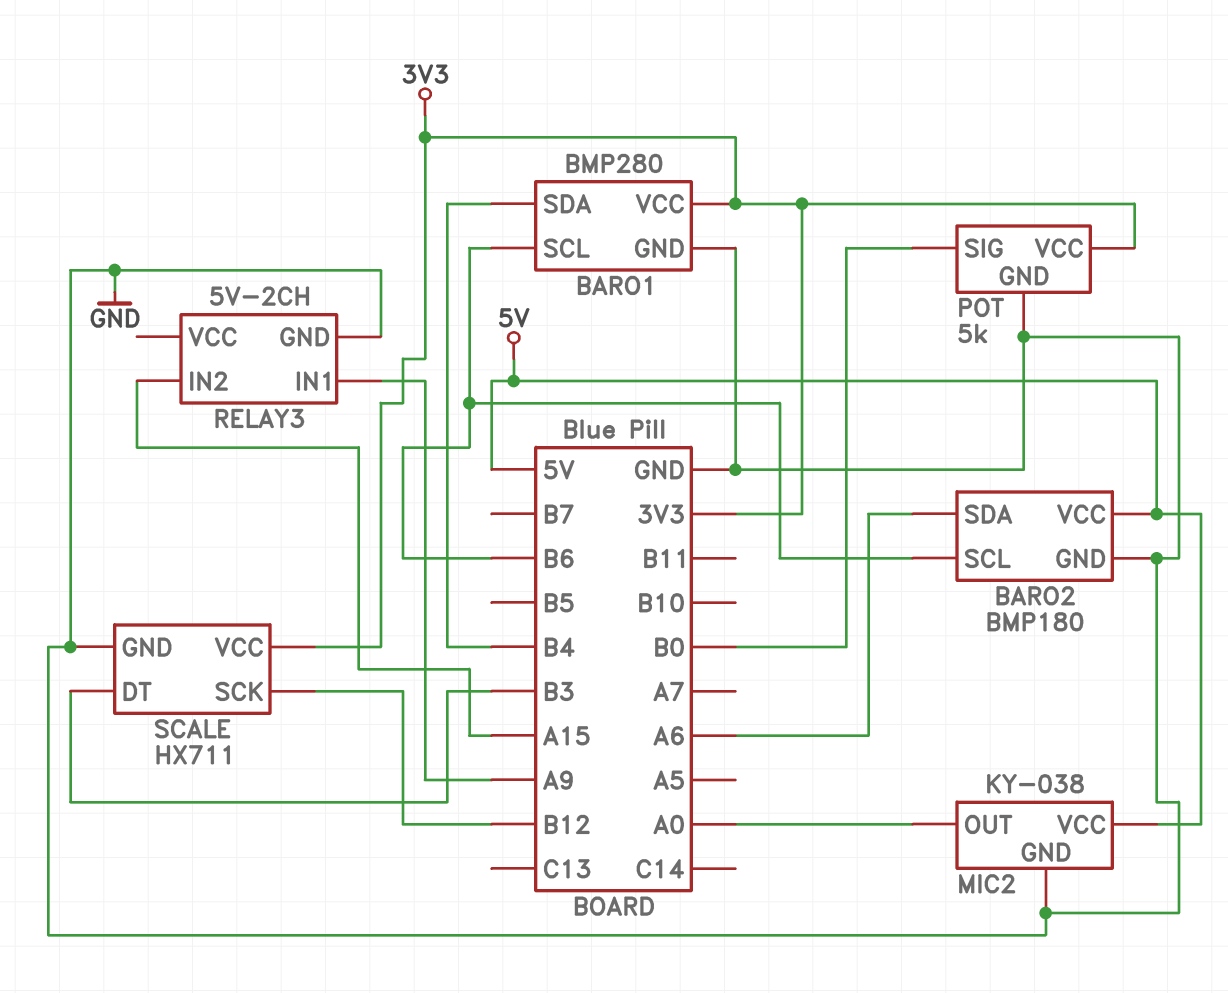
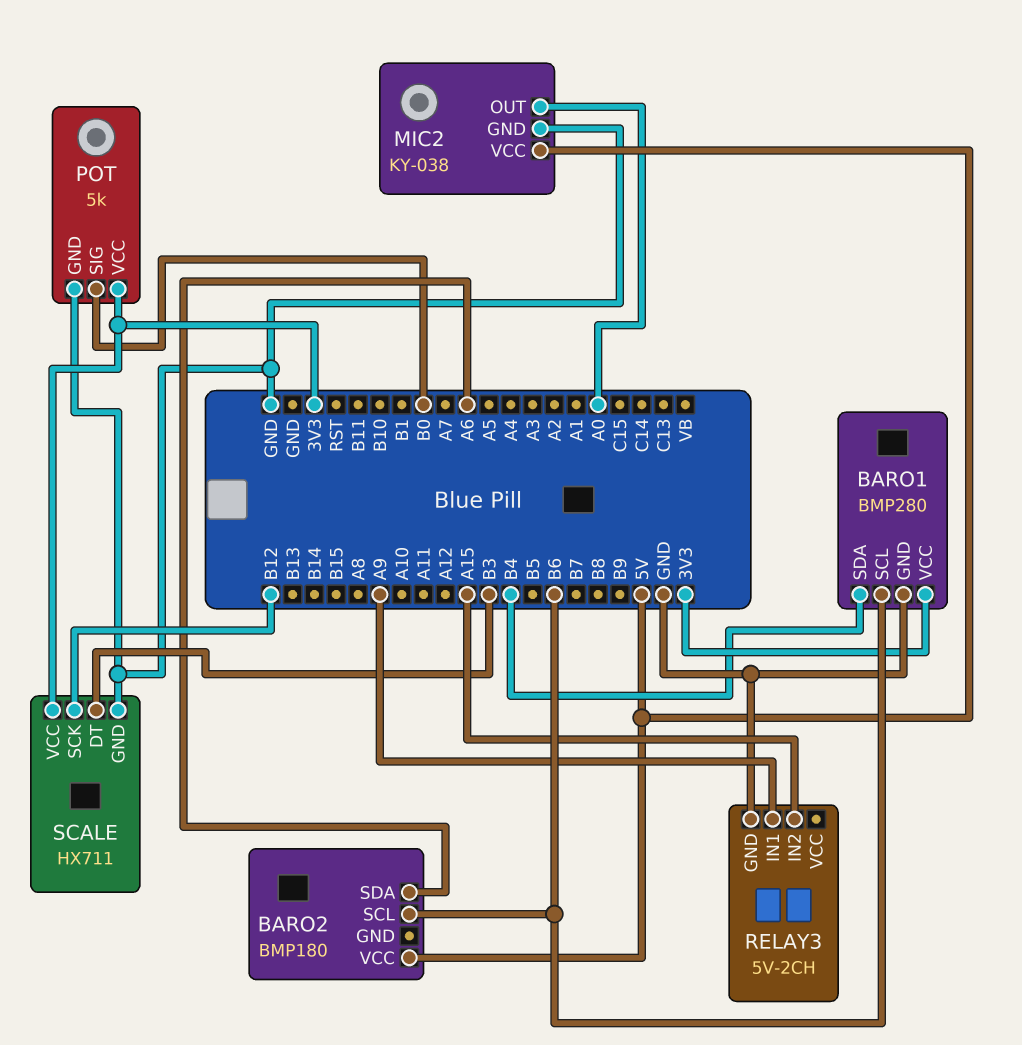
BARO2 pin GND: GND -> none

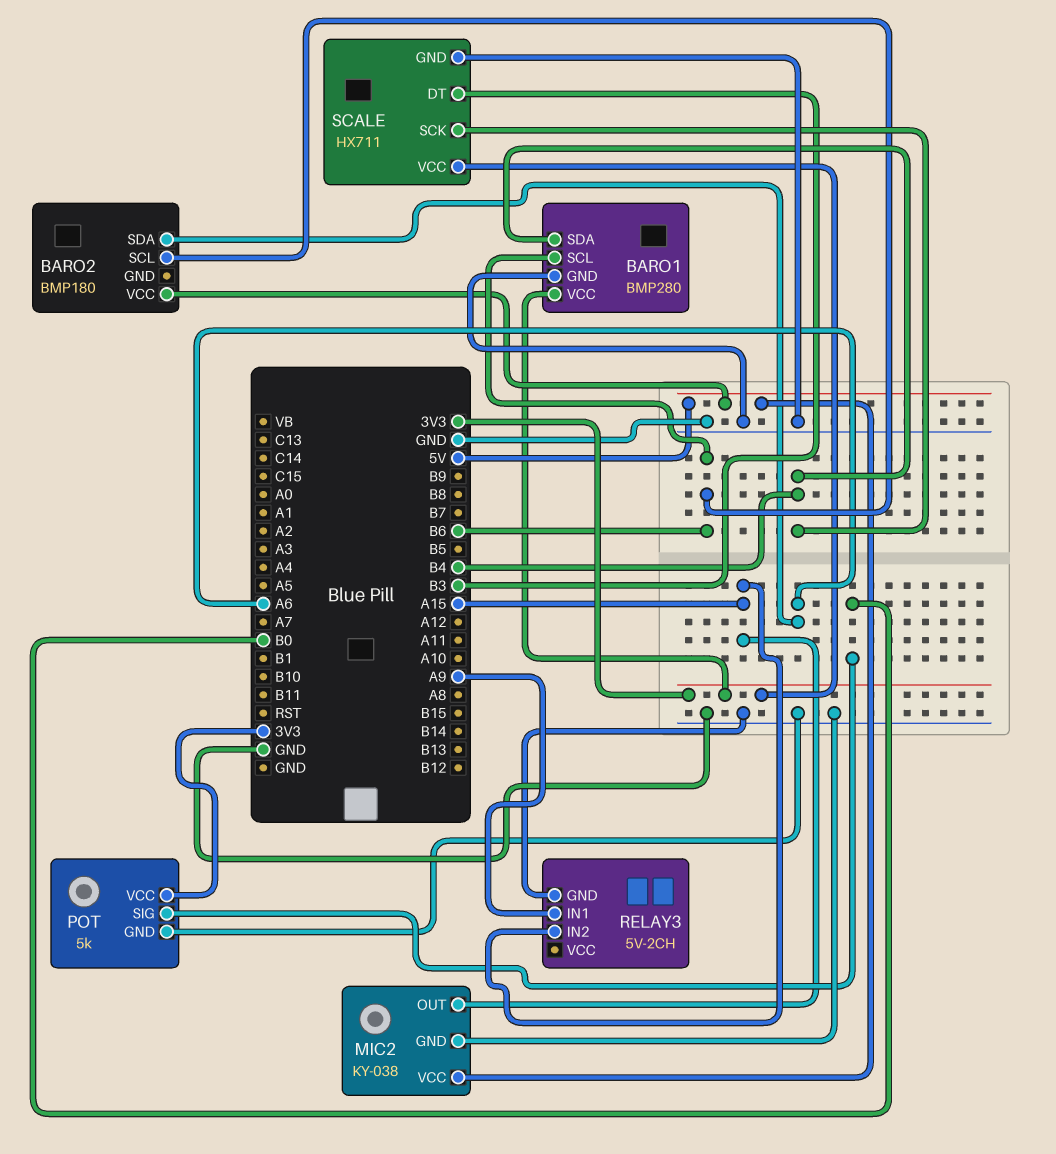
MIC2 pin OUT: A0 -> A15
SCALE pin SCK: B12 -> B4

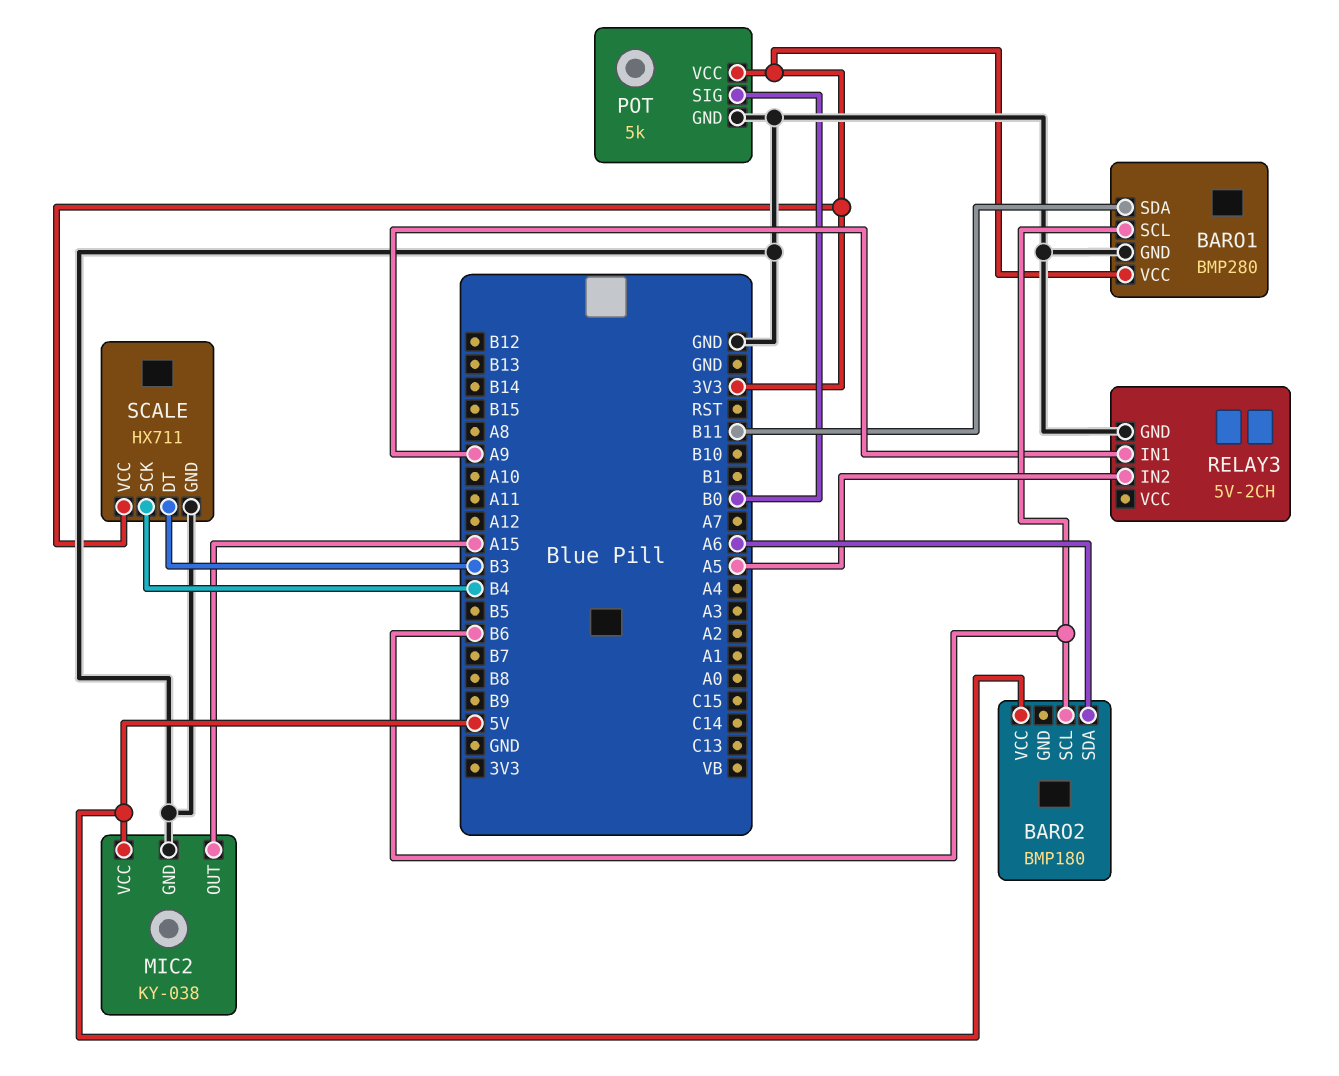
BARO1 pin SDA: B4 -> B11
RELAY3 pin IN2: A15 -> A5

